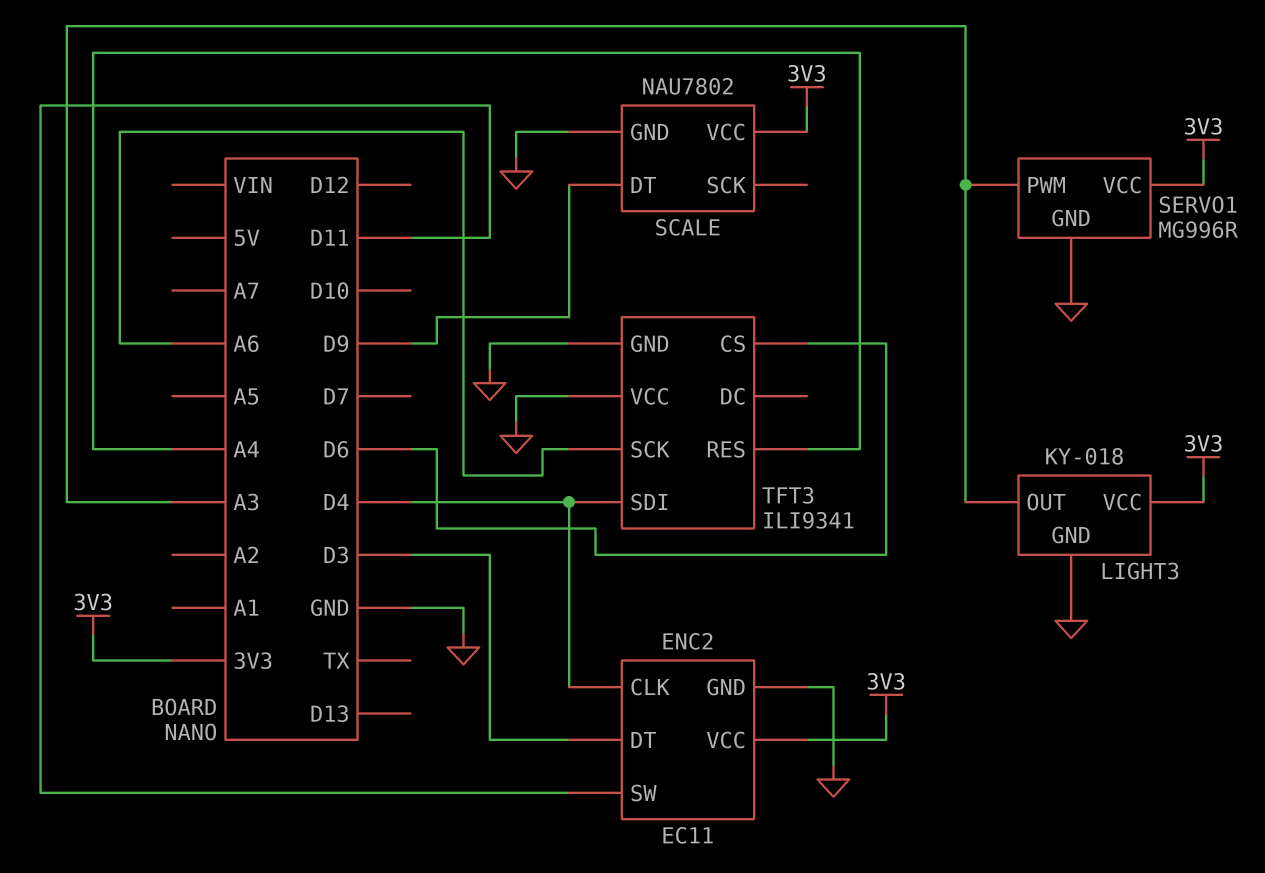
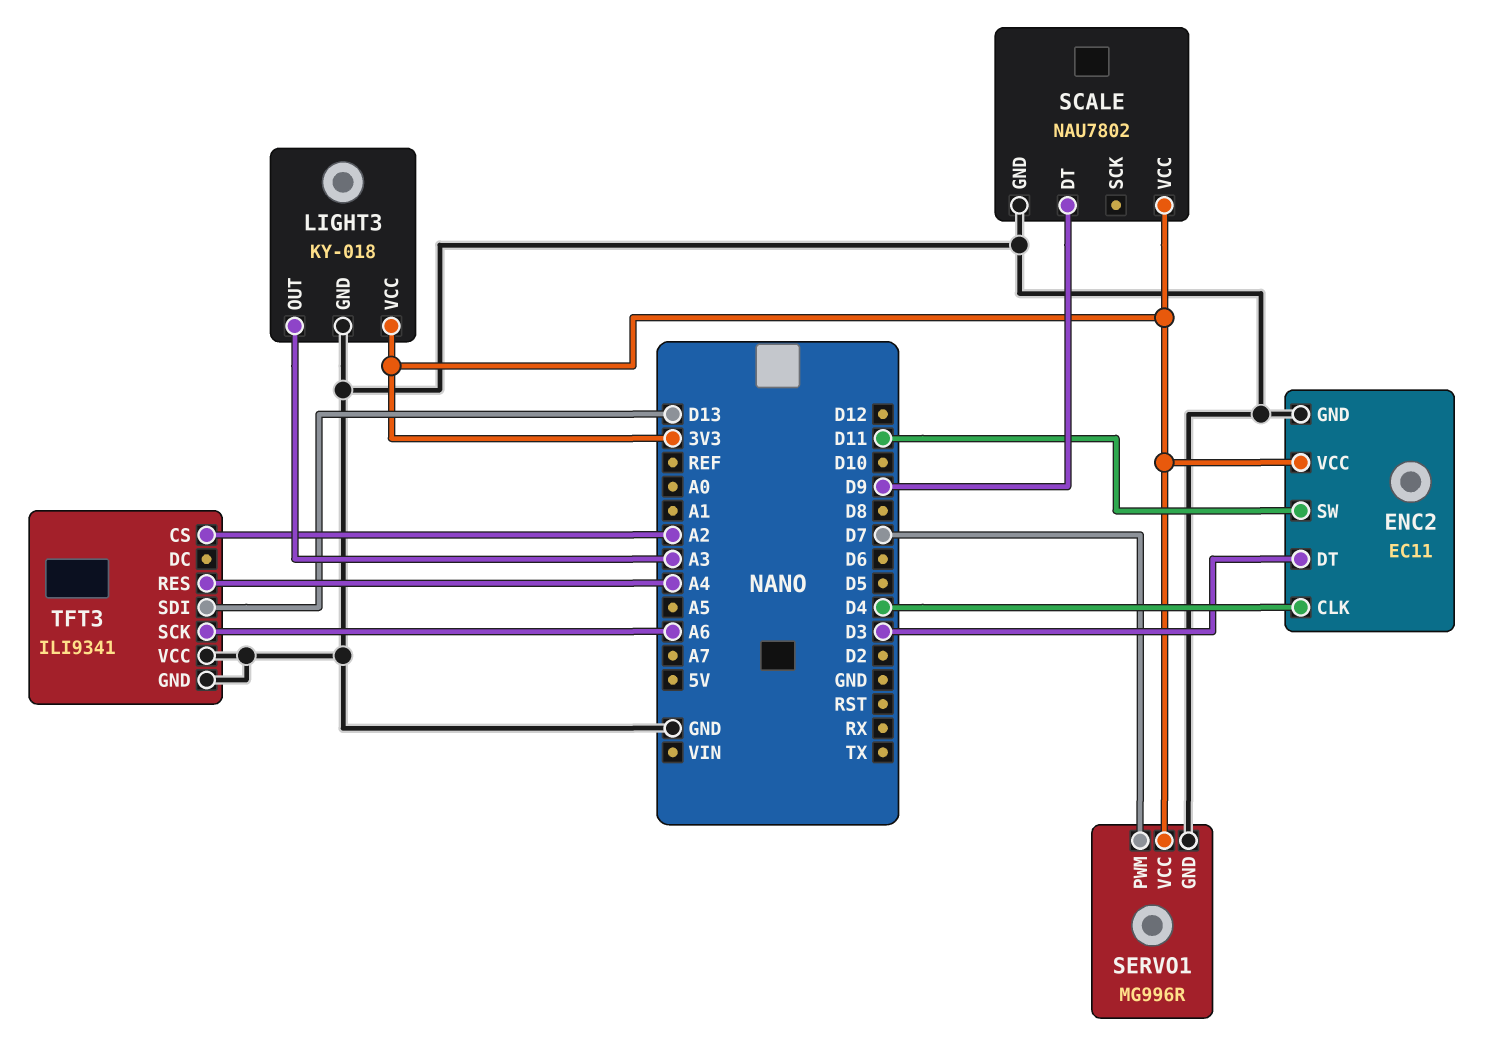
SERVO1 pin PWM: A3 -> D7
TFT3 pin CS: D6 -> A2
TFT3 pin SDI: D4 -> D13

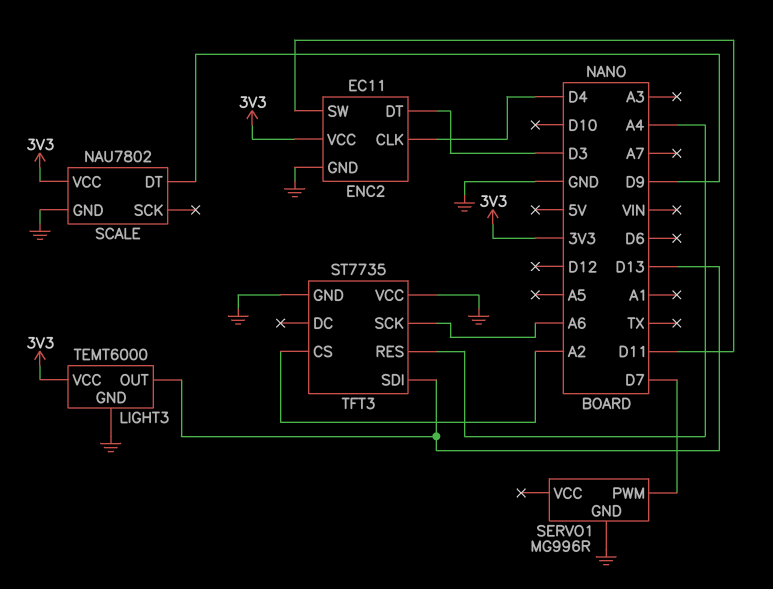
LIGHT3: KY-018 -> TEMT6000
LIGHT3 pin OUT: A3 -> D13
SERVO1 pin VCC: 3V3 -> none
TFT3: ILI9341 -> ST7735

